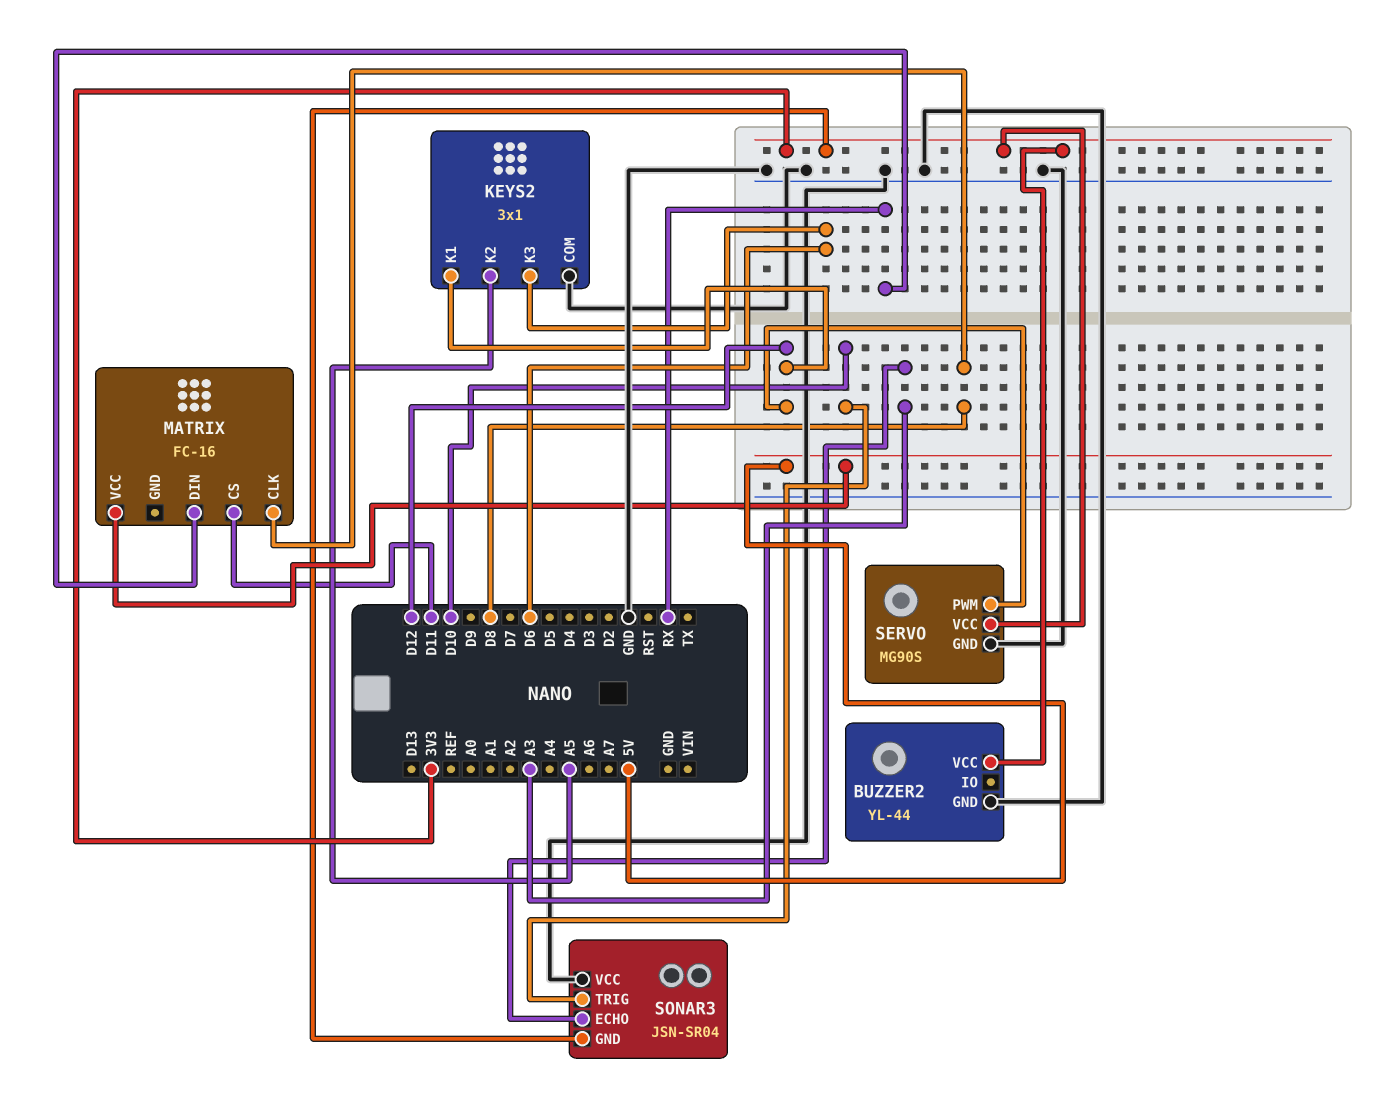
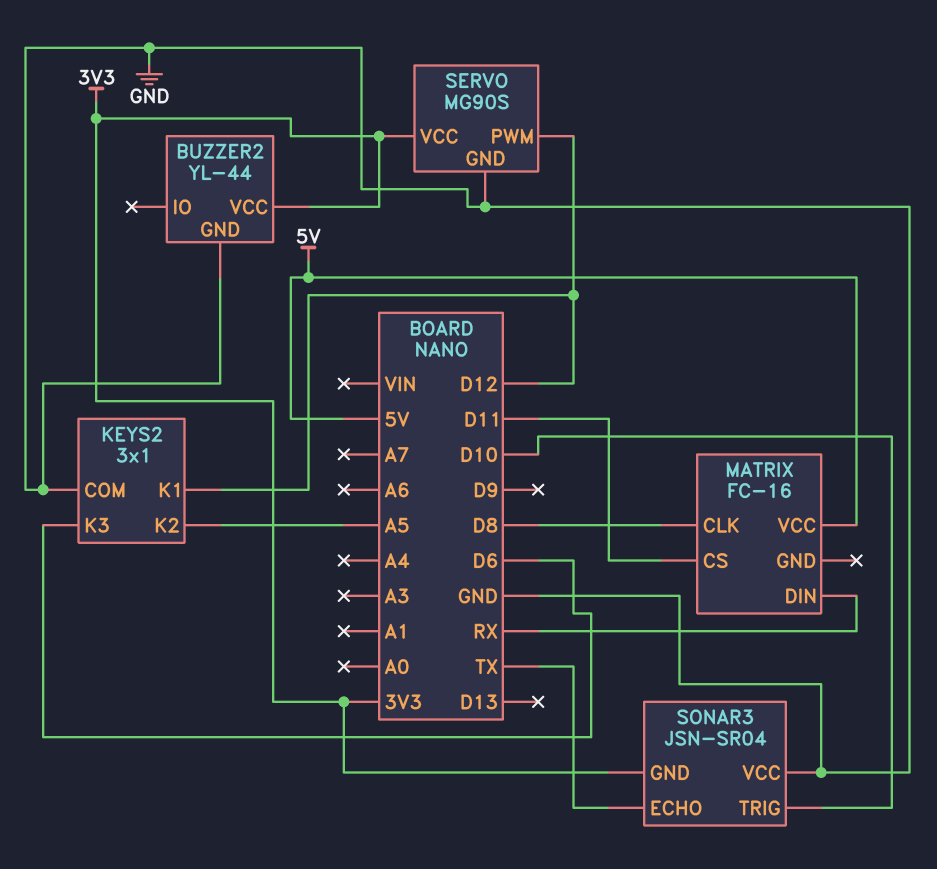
SONAR3 pin ECHO: A3 -> TX

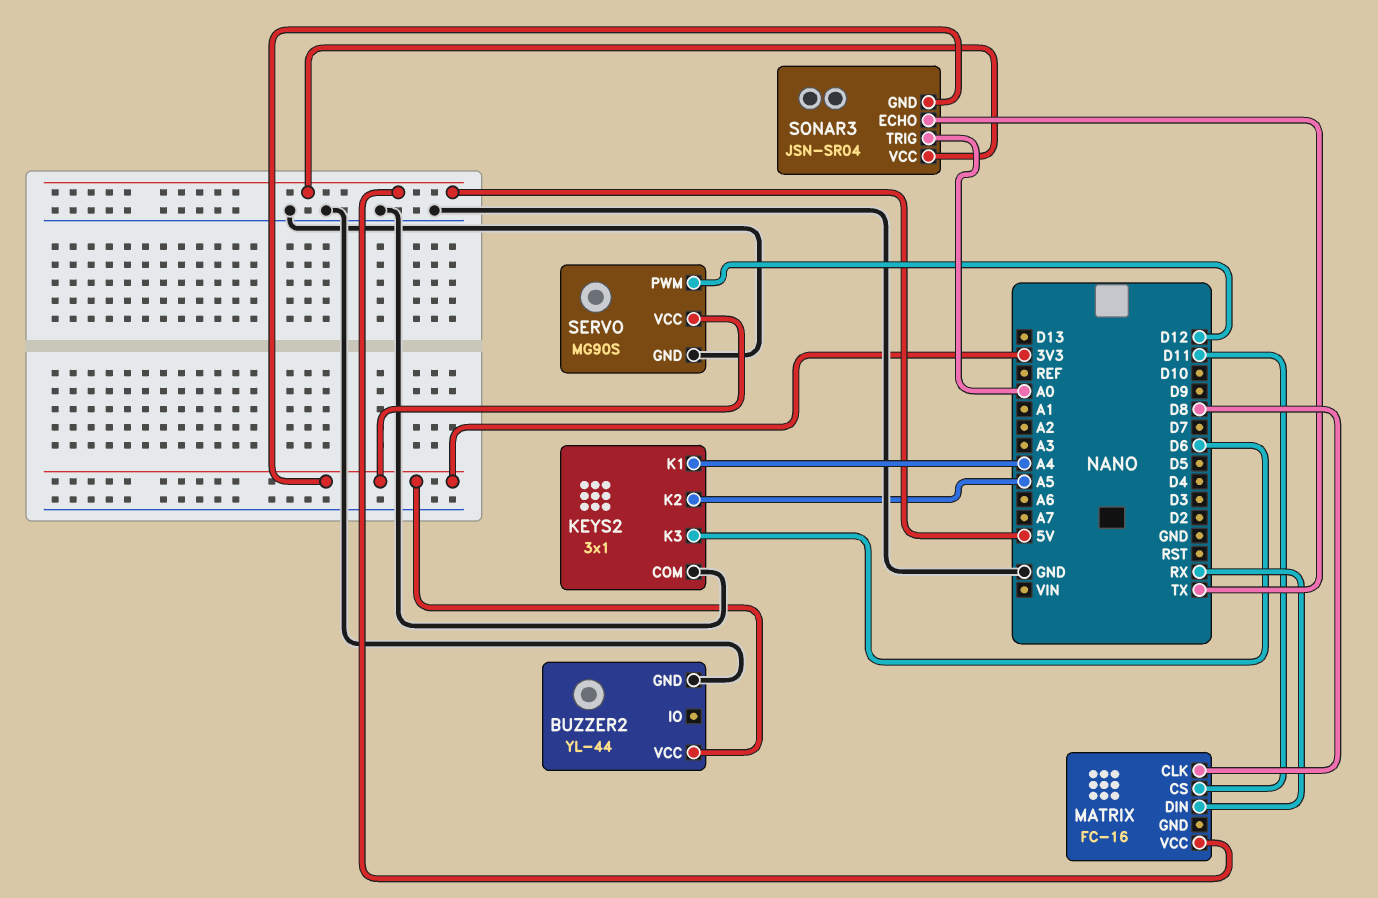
KEYS2 pin K1: D12 -> A4
SONAR3 pin TRIG: D10 -> A0
SONAR3 pin VCC: GND -> 5V

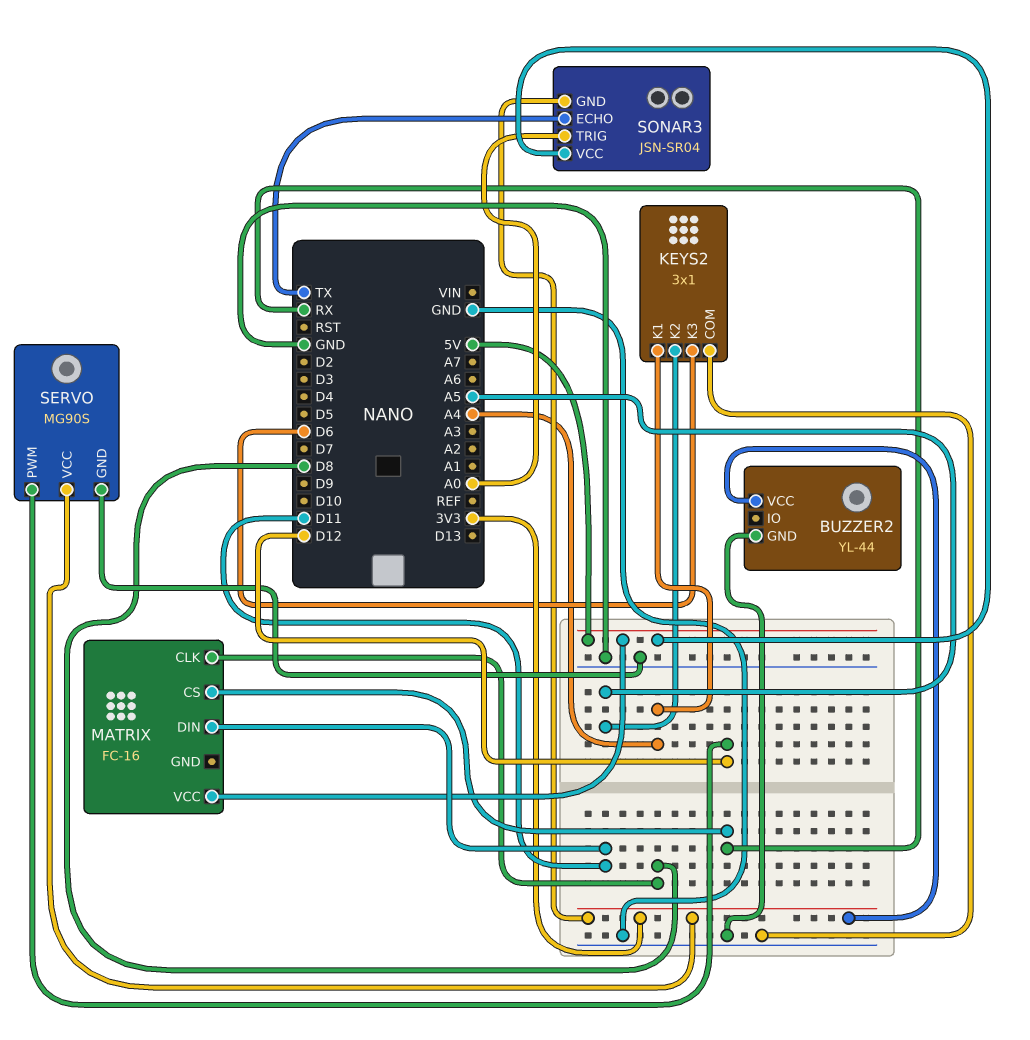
MATRIX pin CS: D11 -> RX
MATRIX pin DIN: RX -> D11

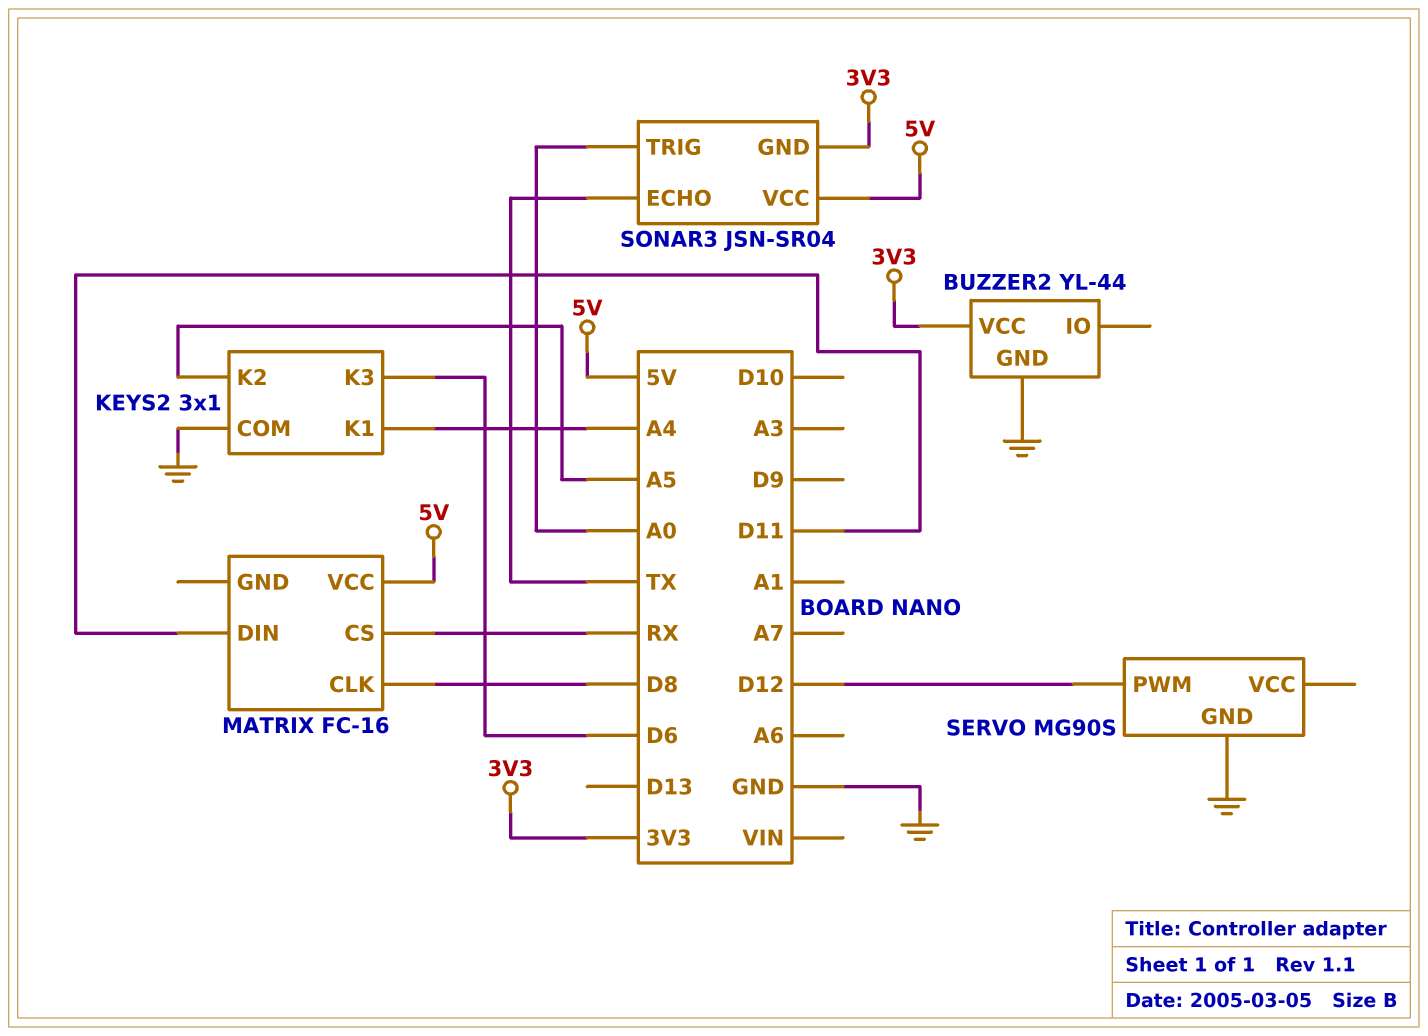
SERVO pin VCC: 3V3 -> none

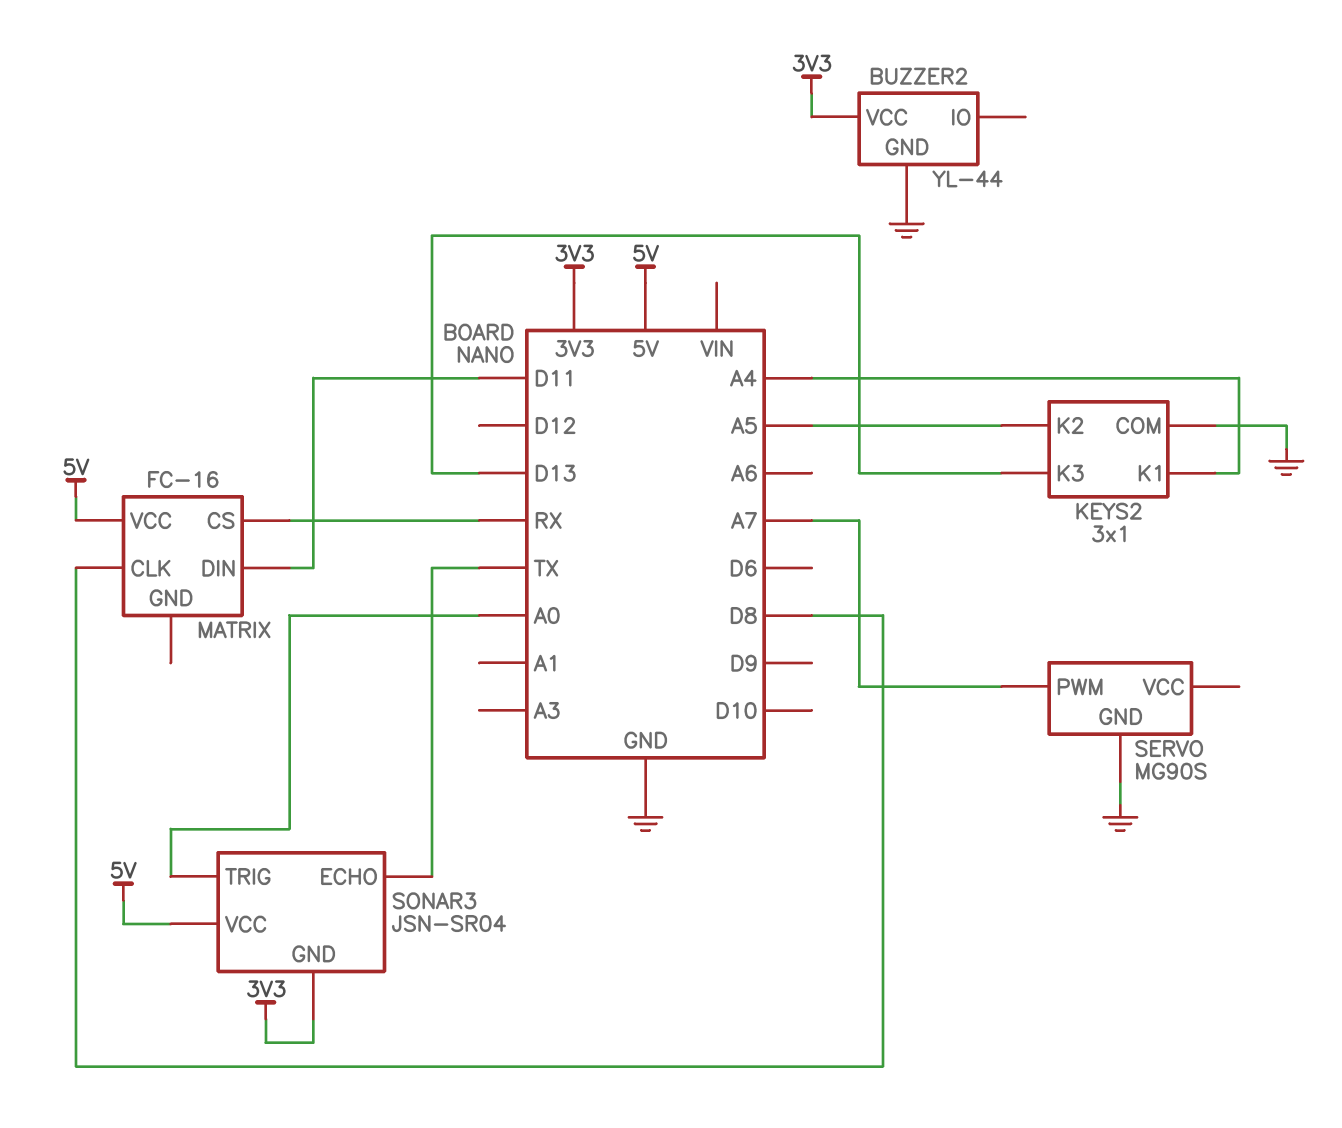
KEYS2 pin K3: D6 -> D13
SERVO pin PWM: D12 -> A7

